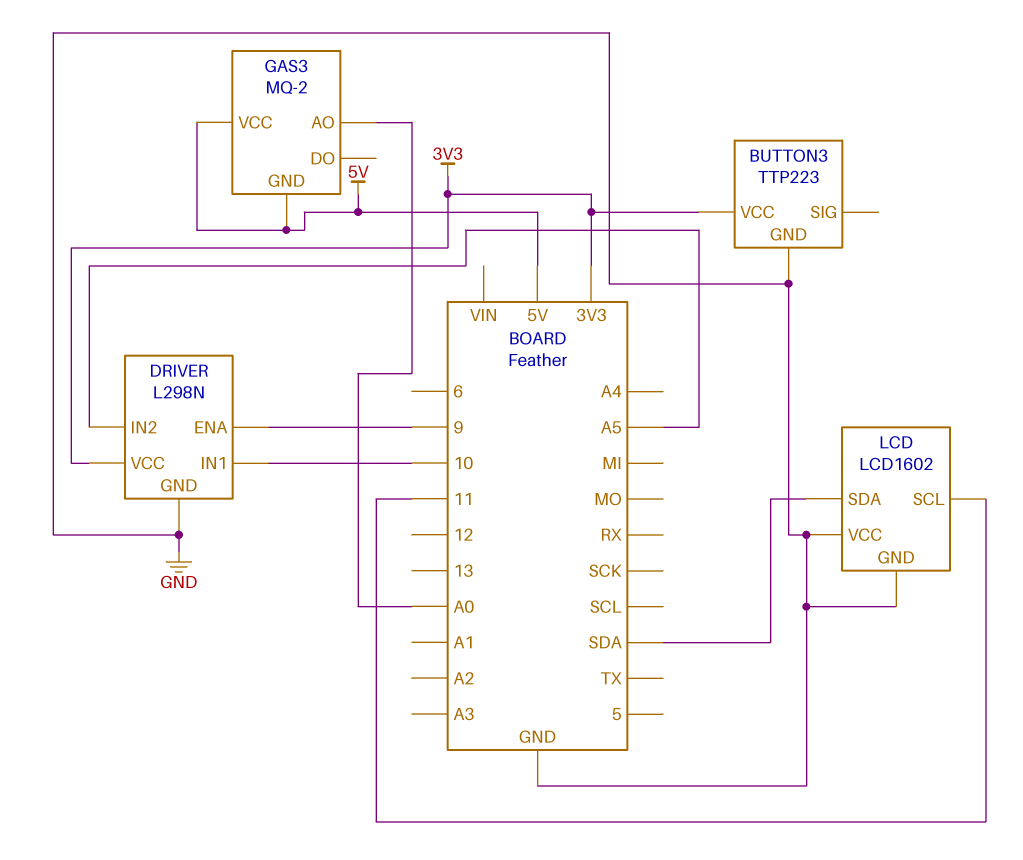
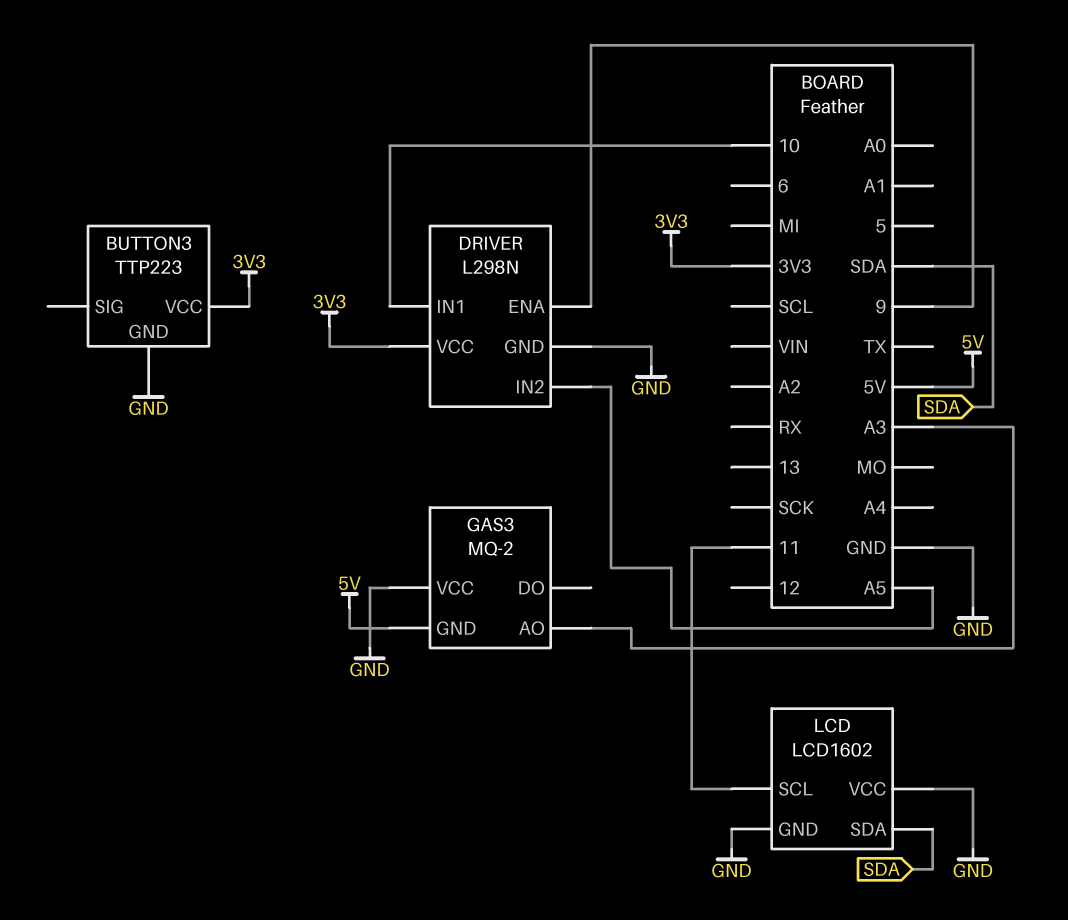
GAS3 pin AO: A0 -> A3
GAS3 pin VCC: 5V -> GND

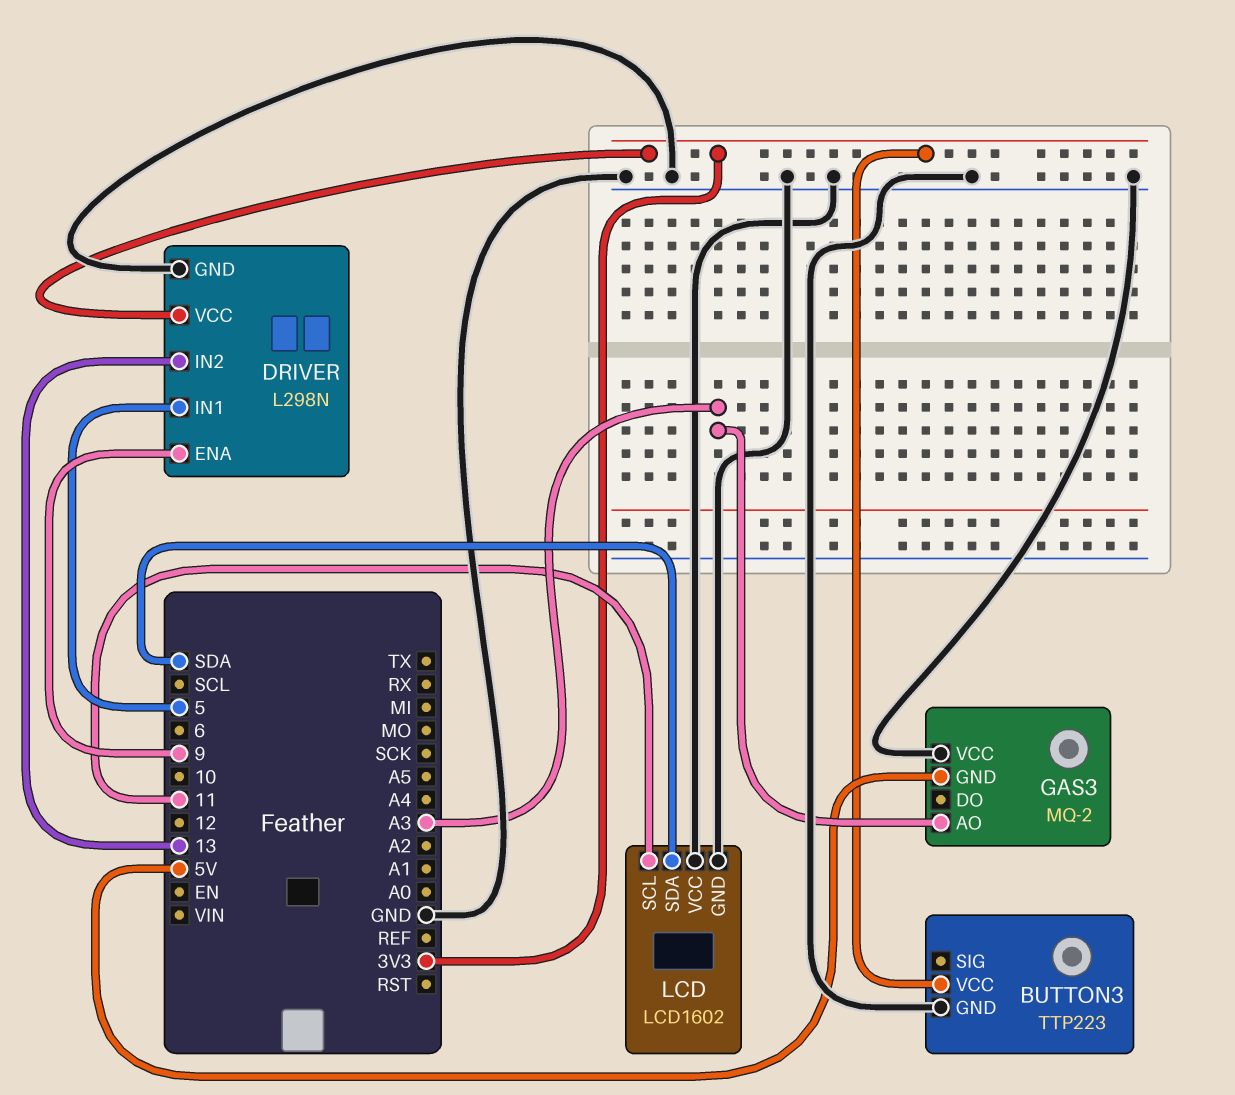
DRIVER pin IN1: 10 -> 5
DRIVER pin IN2: A5 -> 13

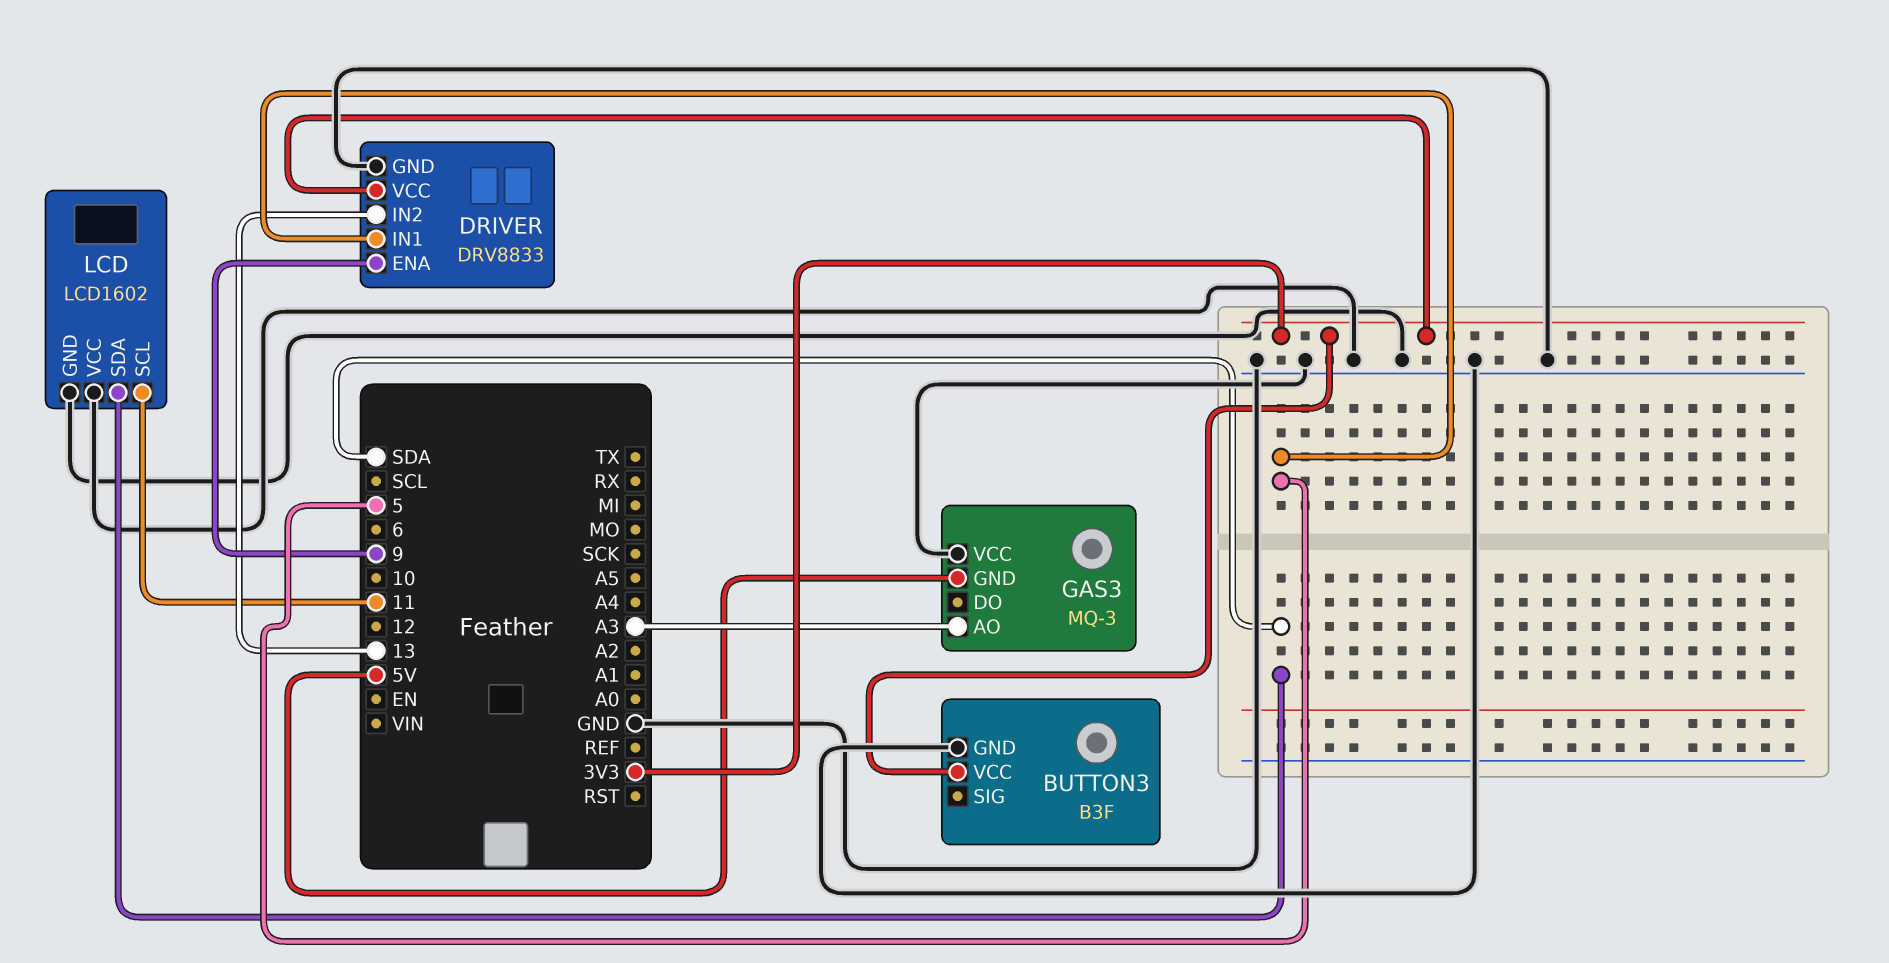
BUTTON3: TTP223 -> B3F
DRIVER: L298N -> DRV8833
GAS3: MQ-2 -> MQ-3

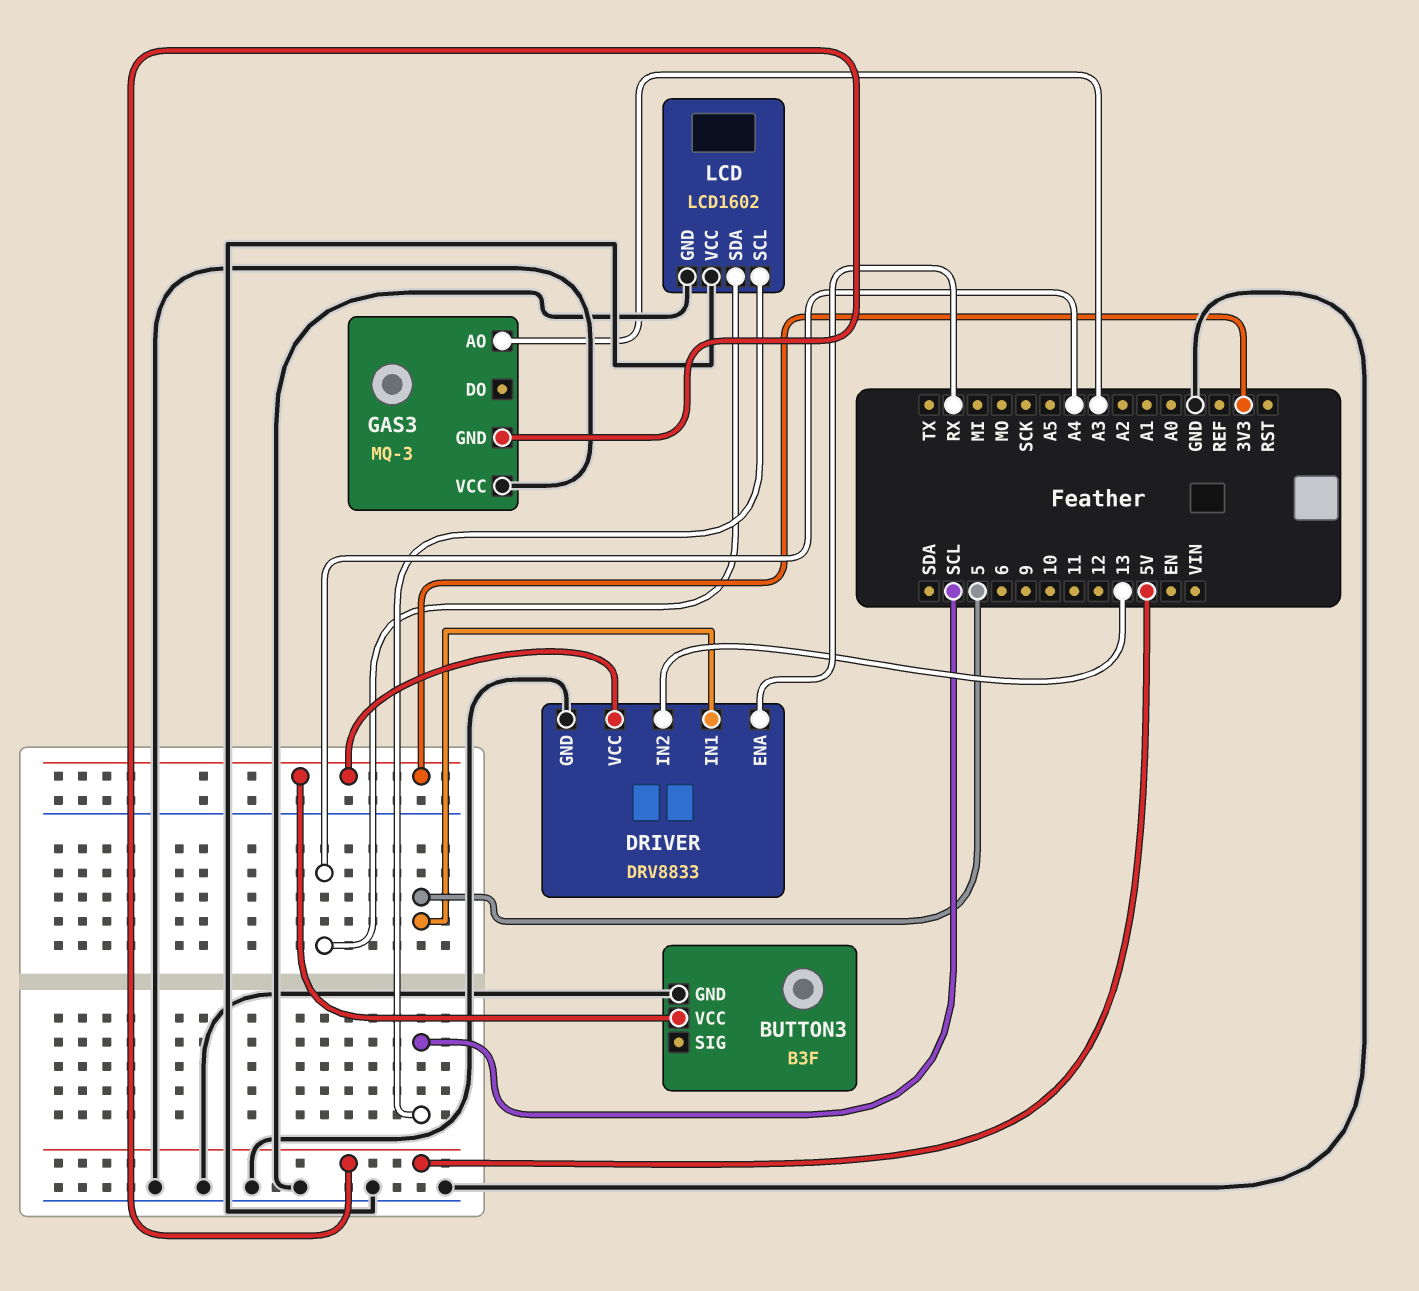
DRIVER pin ENA: 9 -> RX
LCD pin SCL: 11 -> SCL
LCD pin SDA: SDA -> A4

